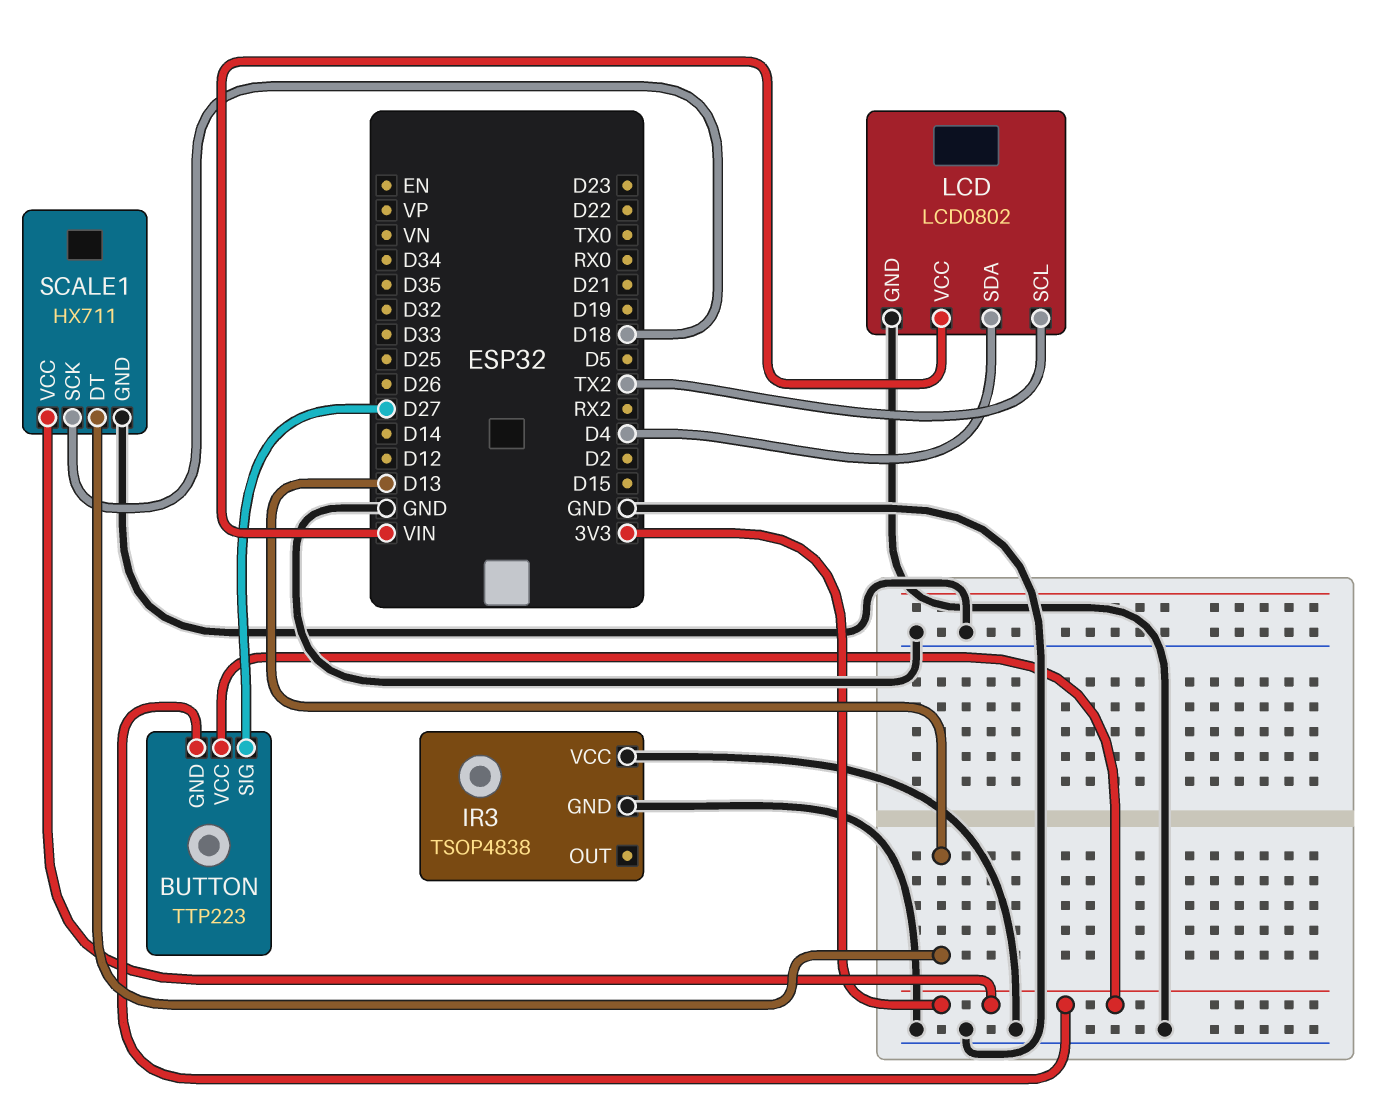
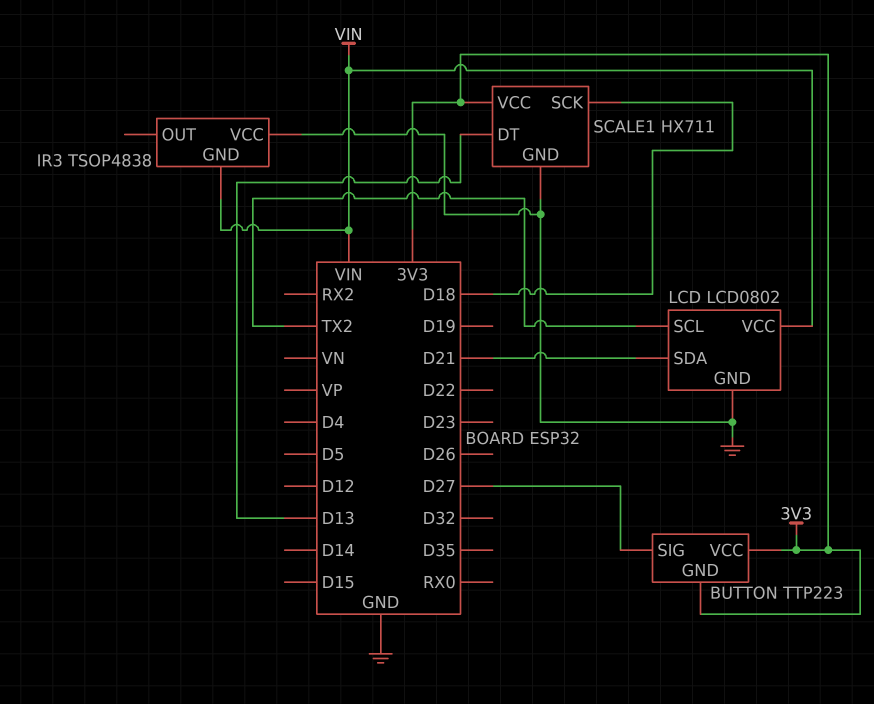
IR3 pin GND: GND -> VIN
LCD pin SDA: D4 -> D21

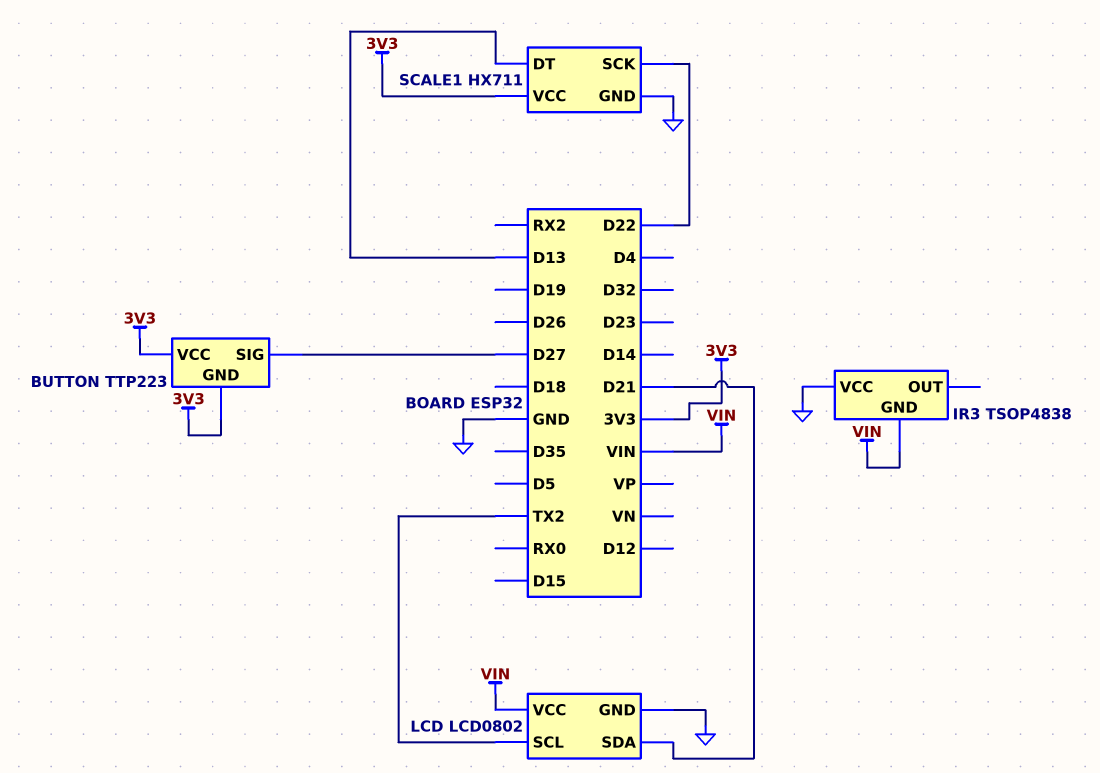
SCALE1 pin SCK: D18 -> D22

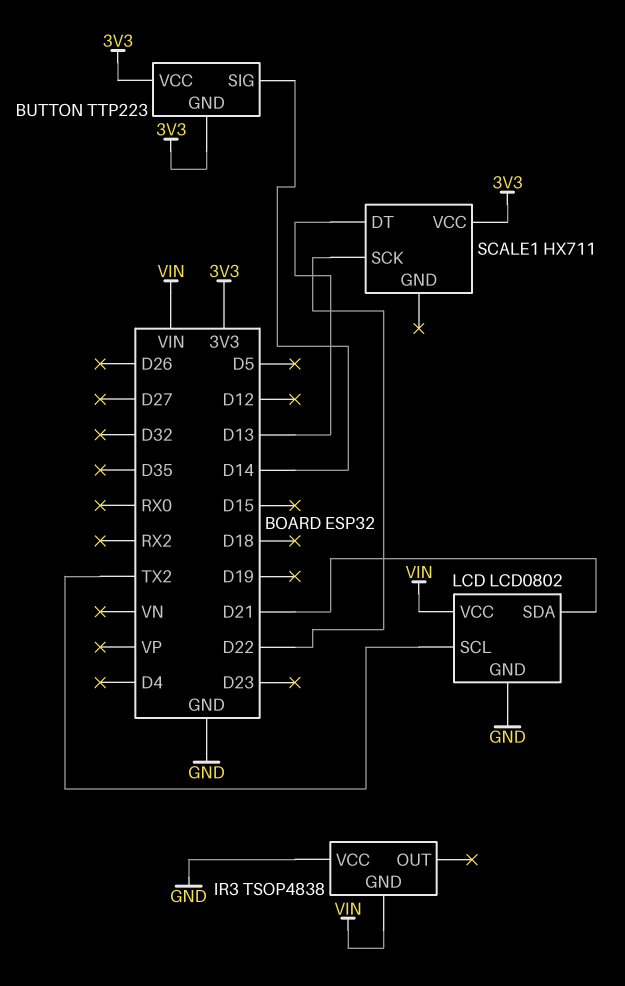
BUTTON pin SIG: D27 -> D14
SCALE1 pin GND: GND -> none

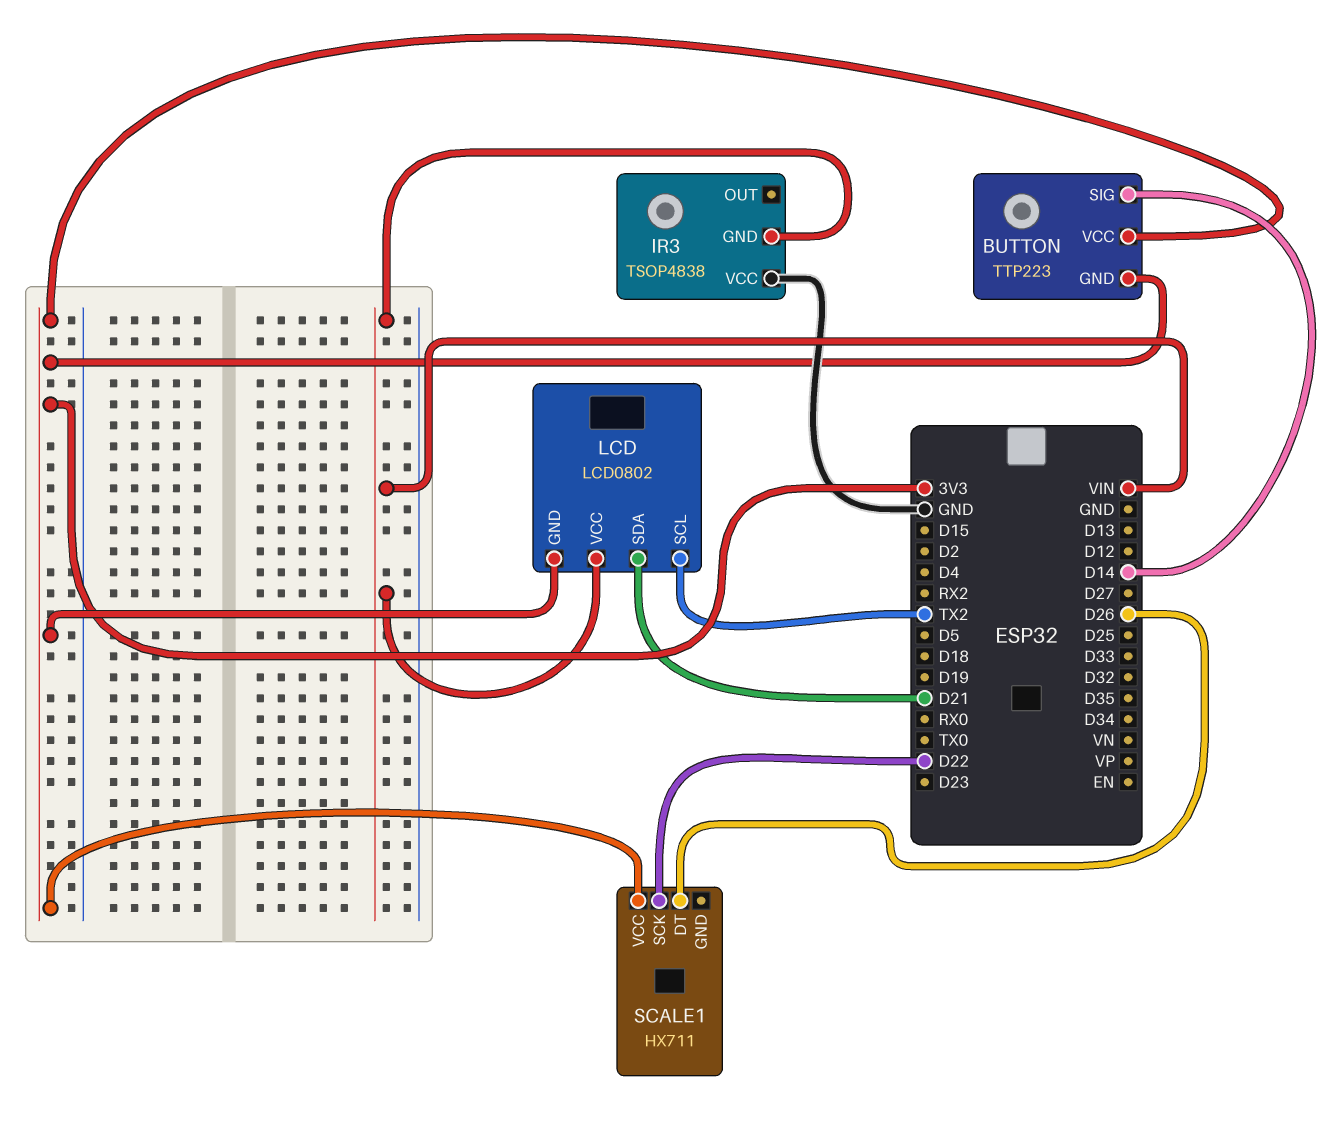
LCD pin GND: GND -> 3V3
SCALE1 pin DT: D13 -> D26

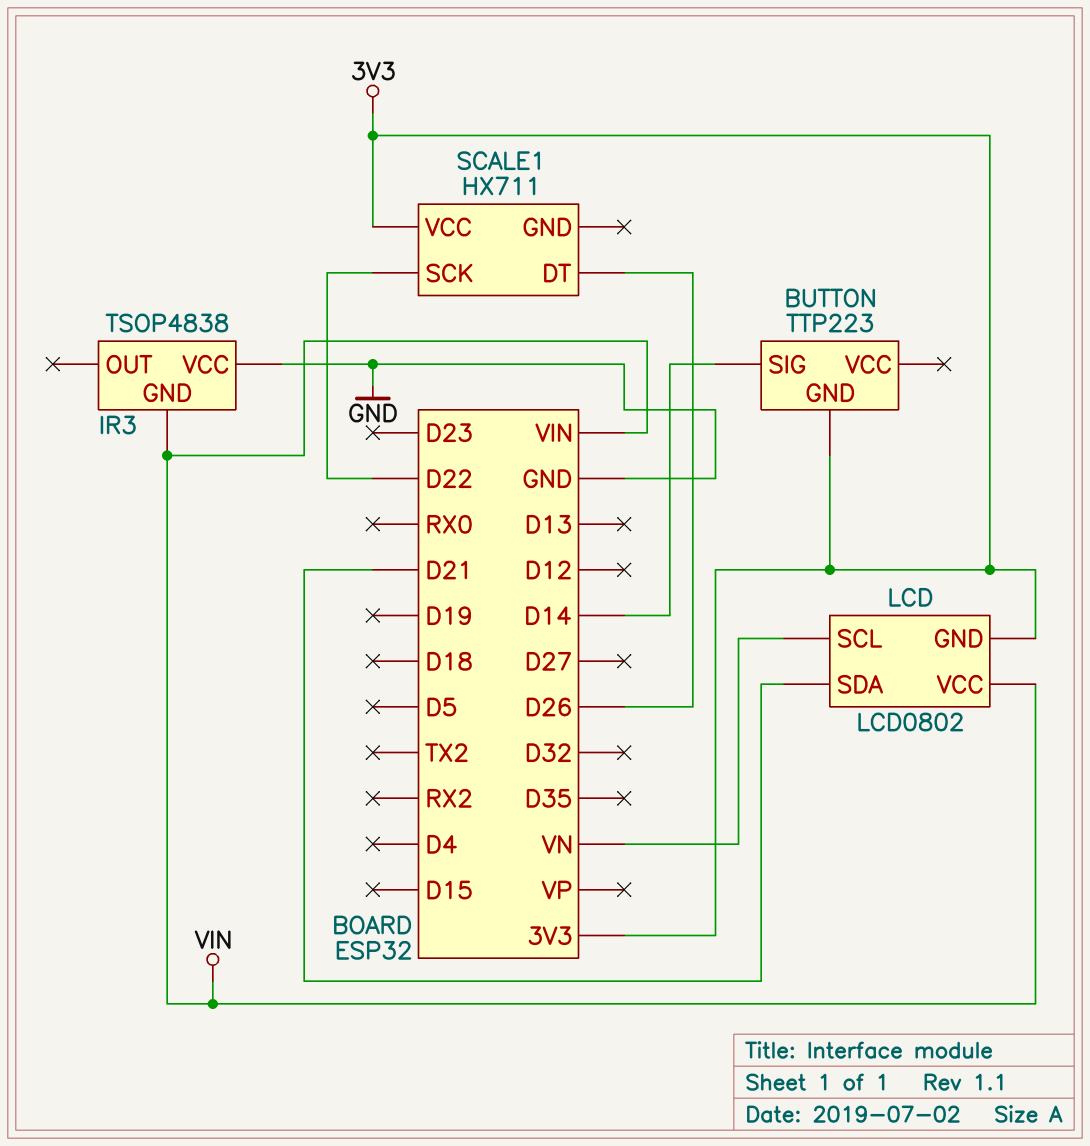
BUTTON pin VCC: 3V3 -> none
LCD pin SCL: TX2 -> VN

